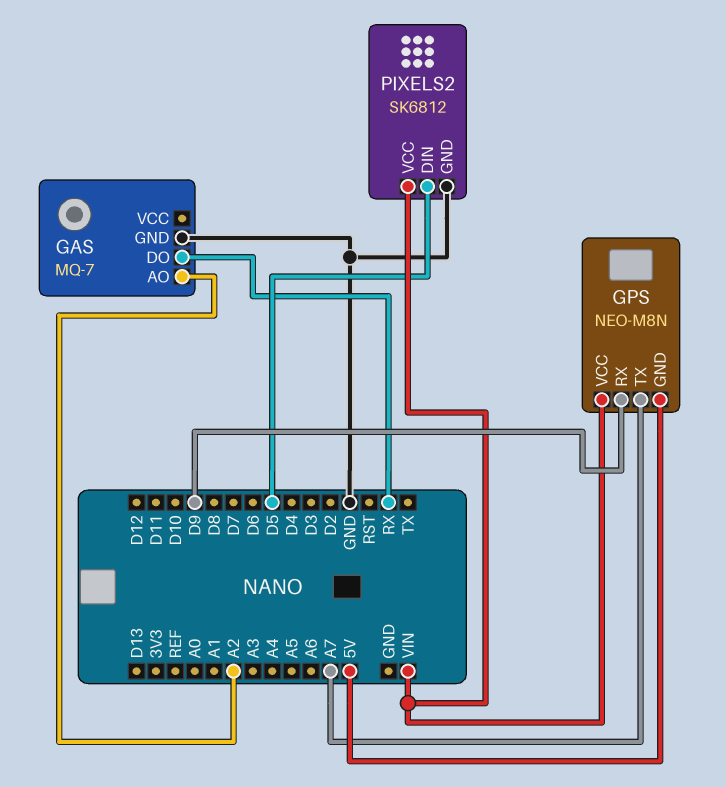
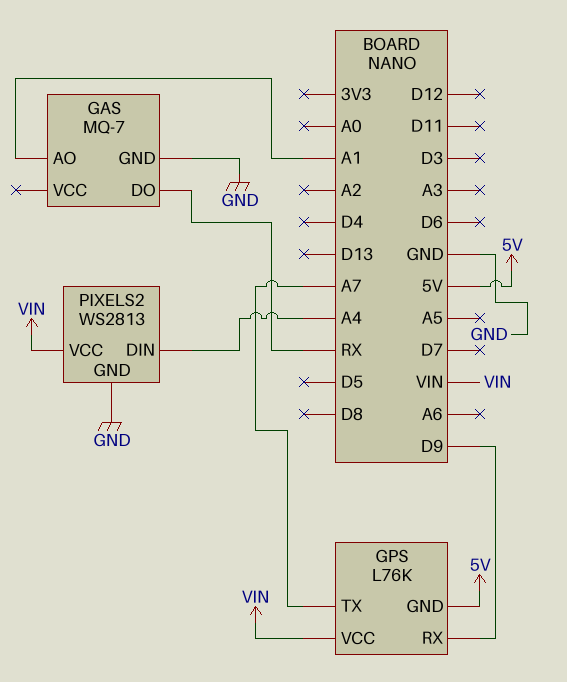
GAS pin AO: A2 -> A1
GPS: NEO-M8N -> L76K
PIXELS2: SK6812 -> WS2813
PIXELS2 pin DIN: D5 -> A4

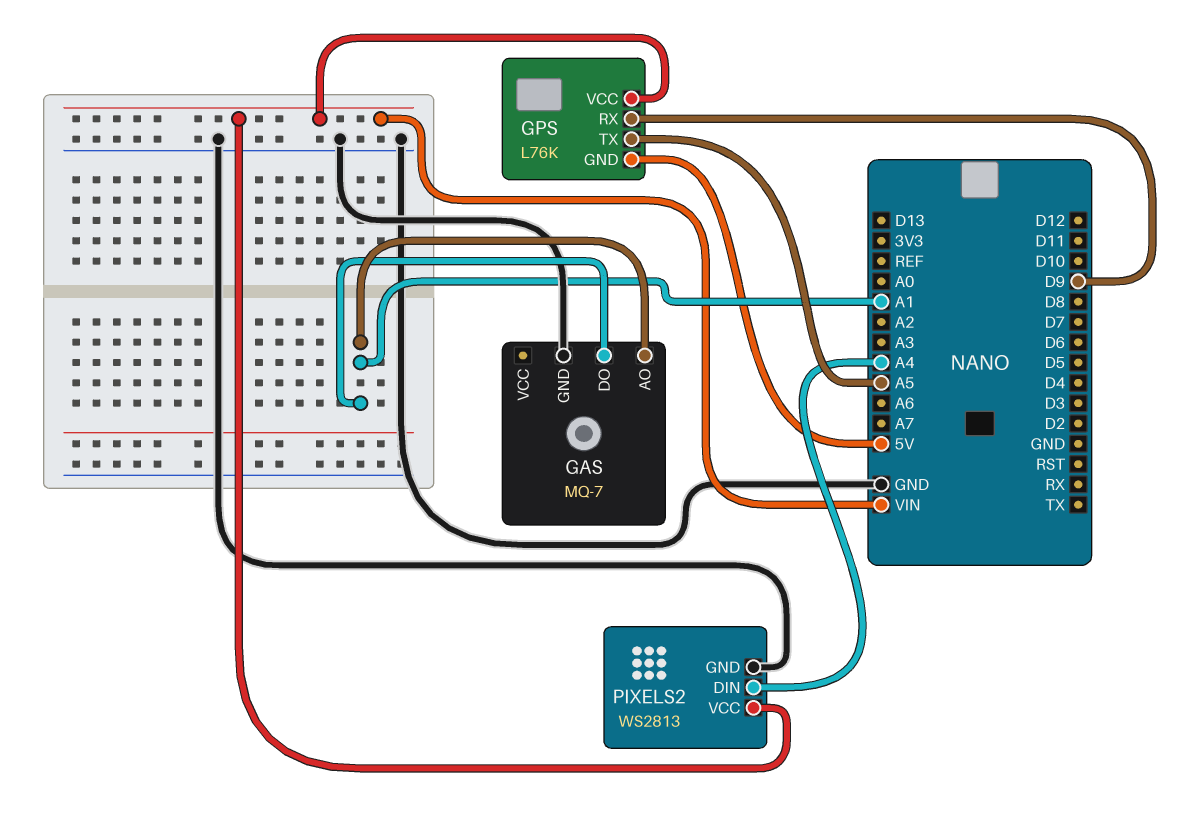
GAS pin DO: RX -> A1
GPS pin TX: A7 -> A5

